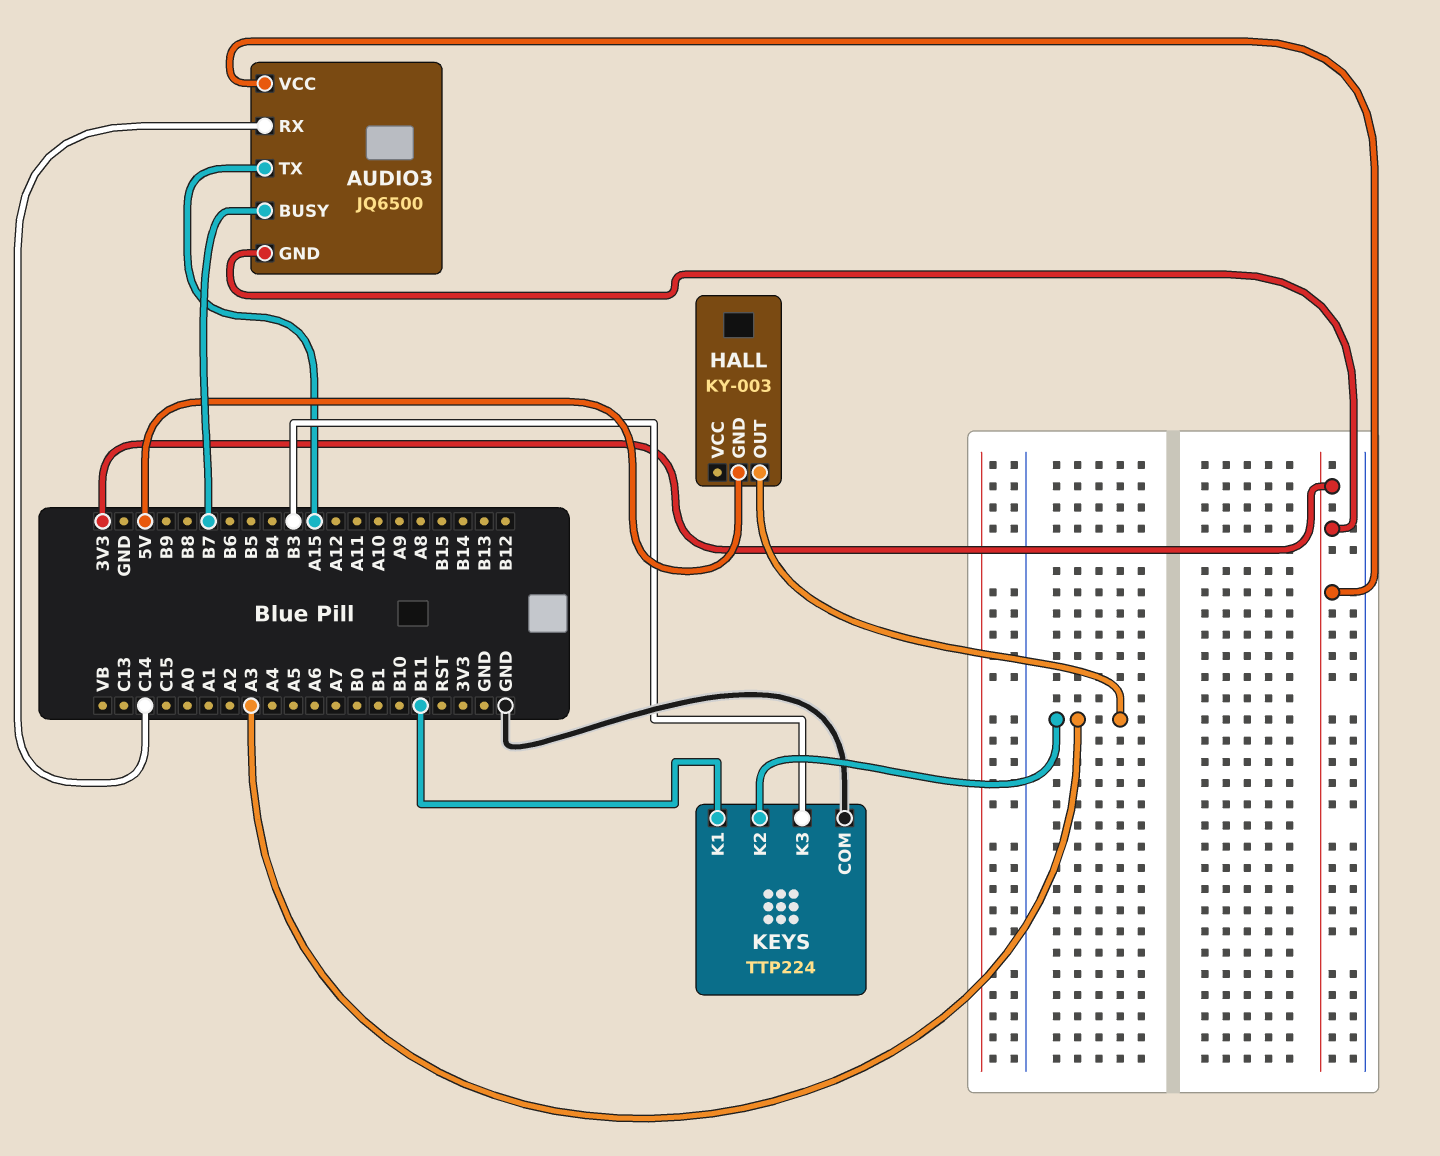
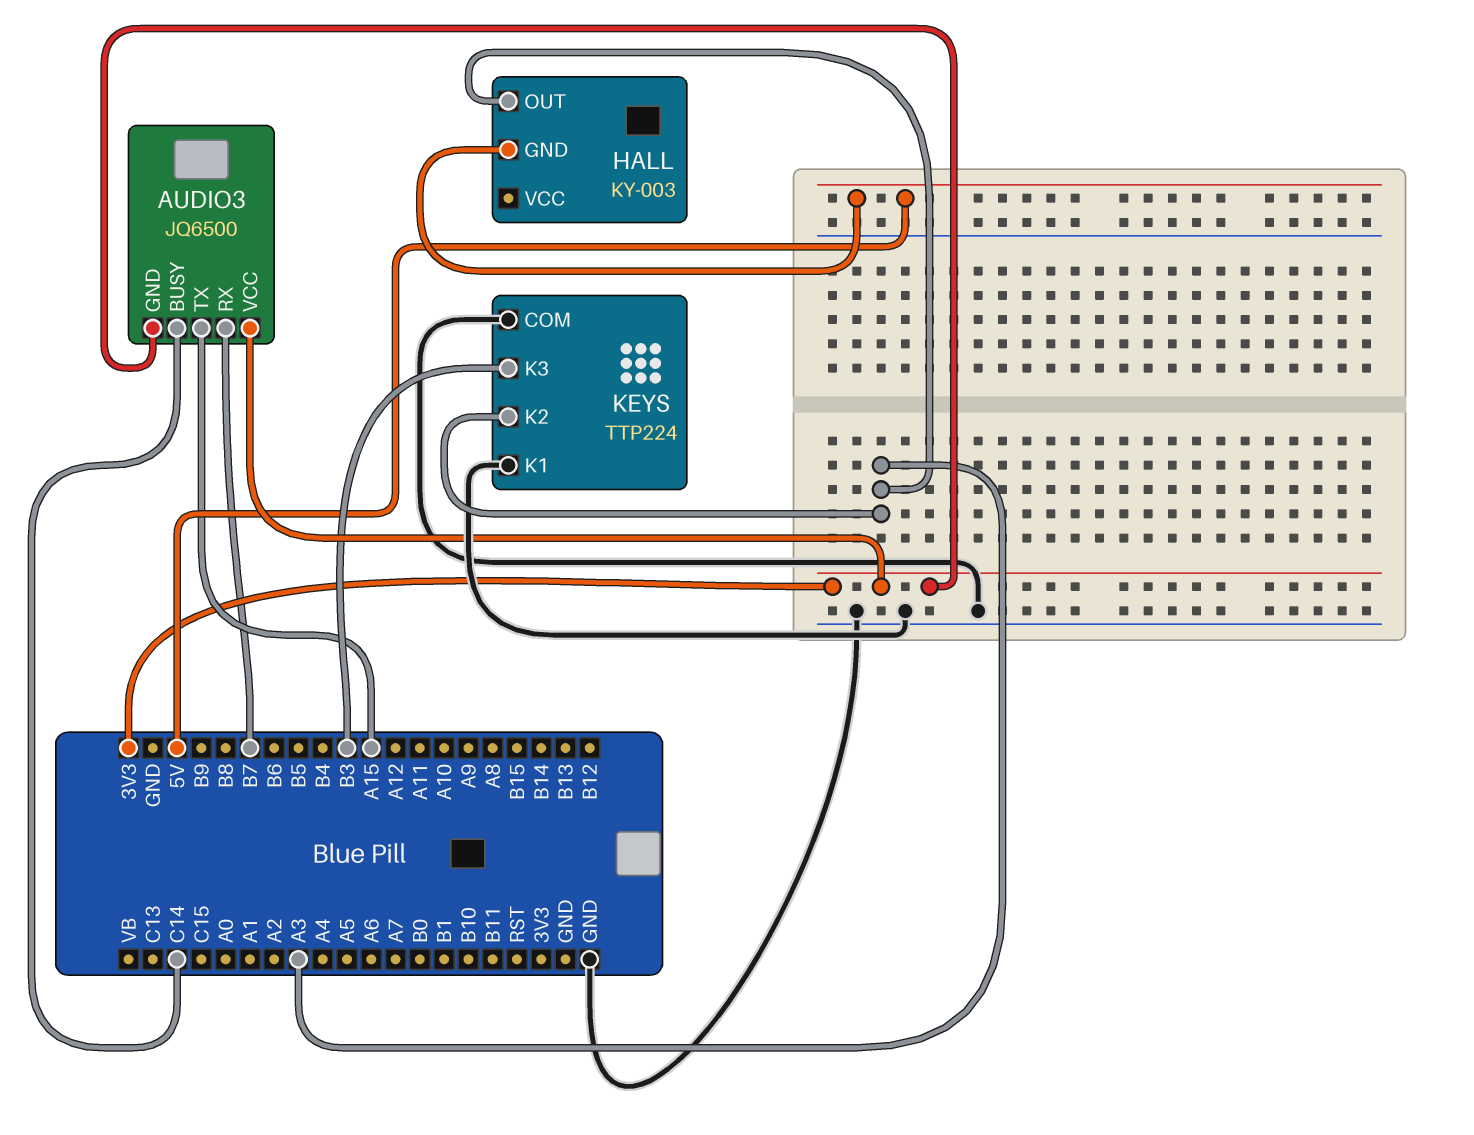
AUDIO3 pin BUSY: B7 -> C14
AUDIO3 pin RX: C14 -> B7
KEYS pin K1: B11 -> GND

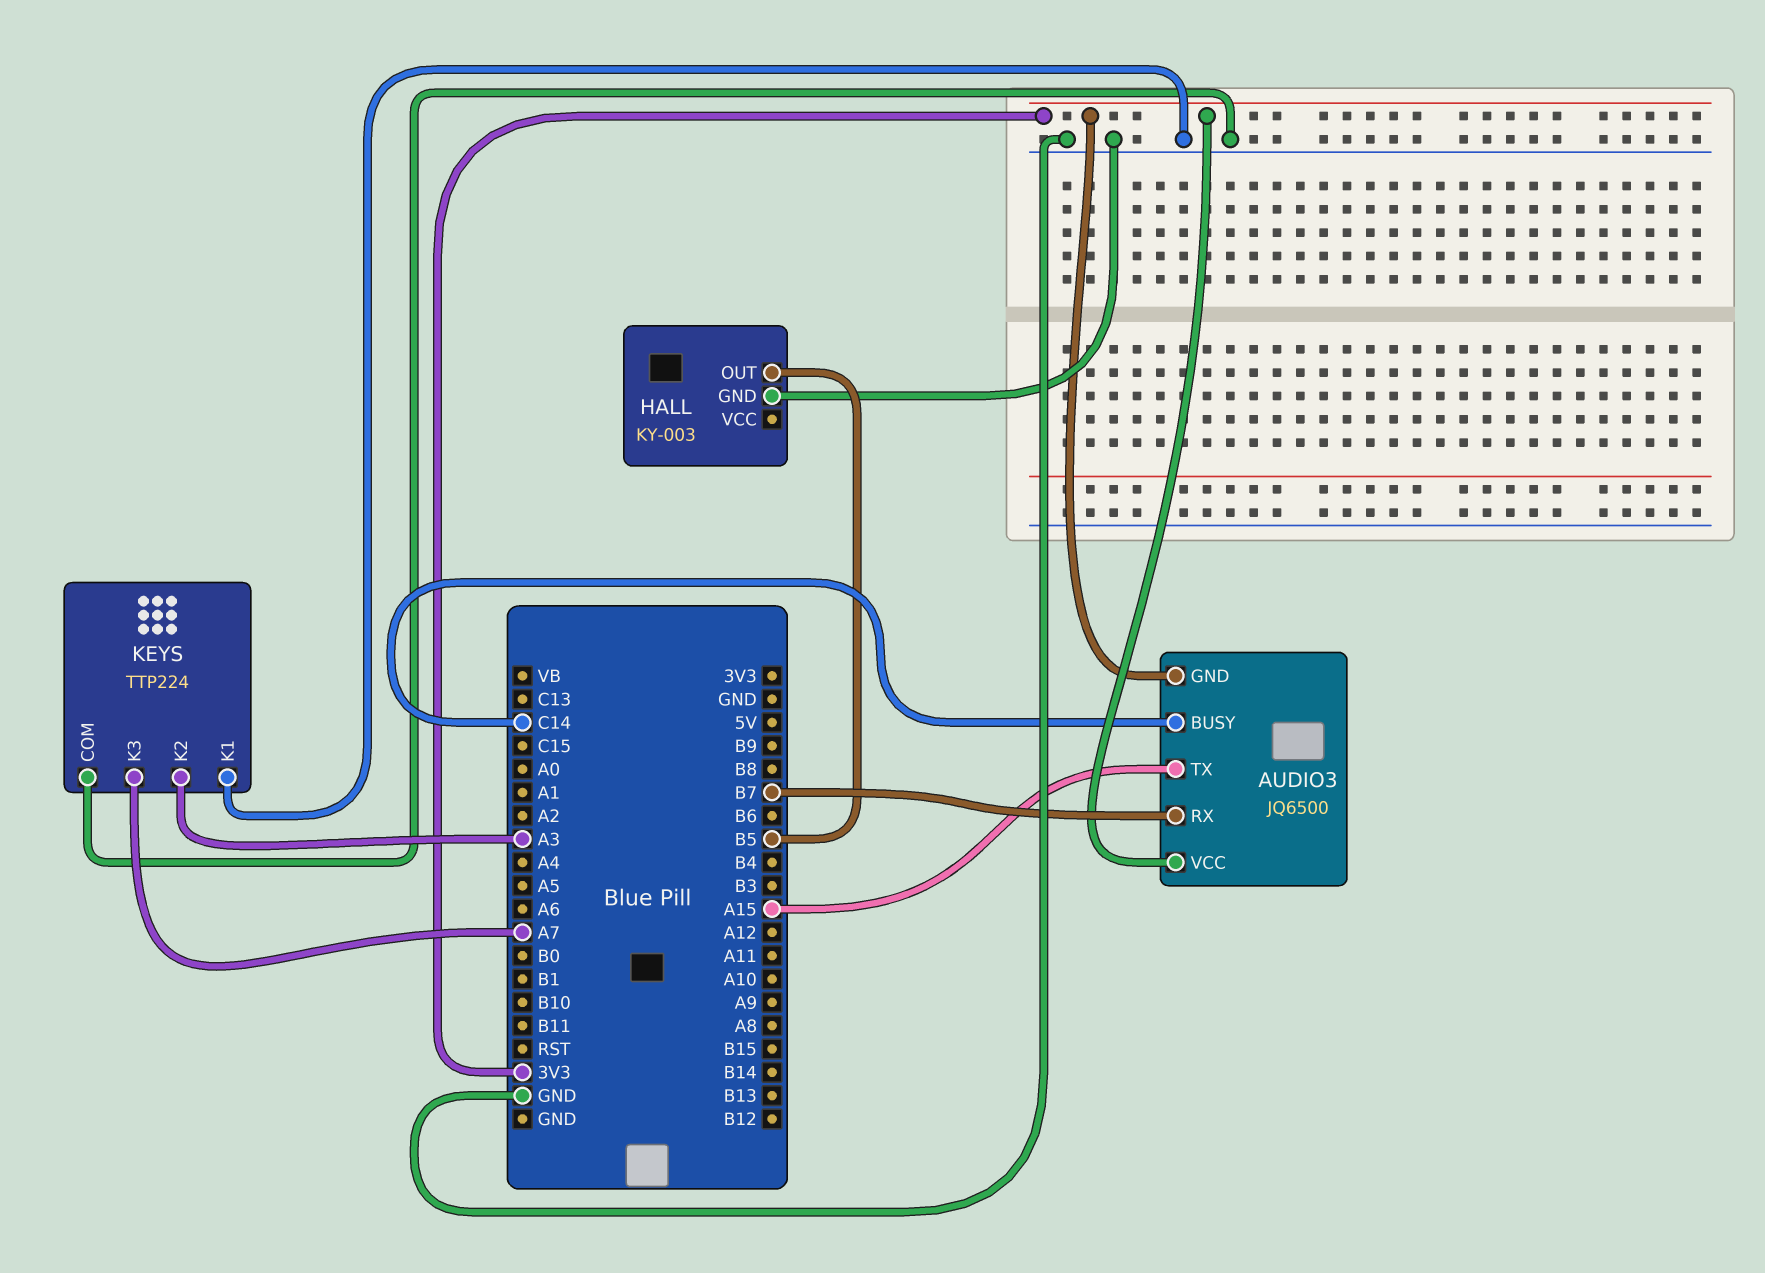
HALL pin GND: 5V -> GND
HALL pin OUT: A3 -> B5
KEYS pin K3: B3 -> A7

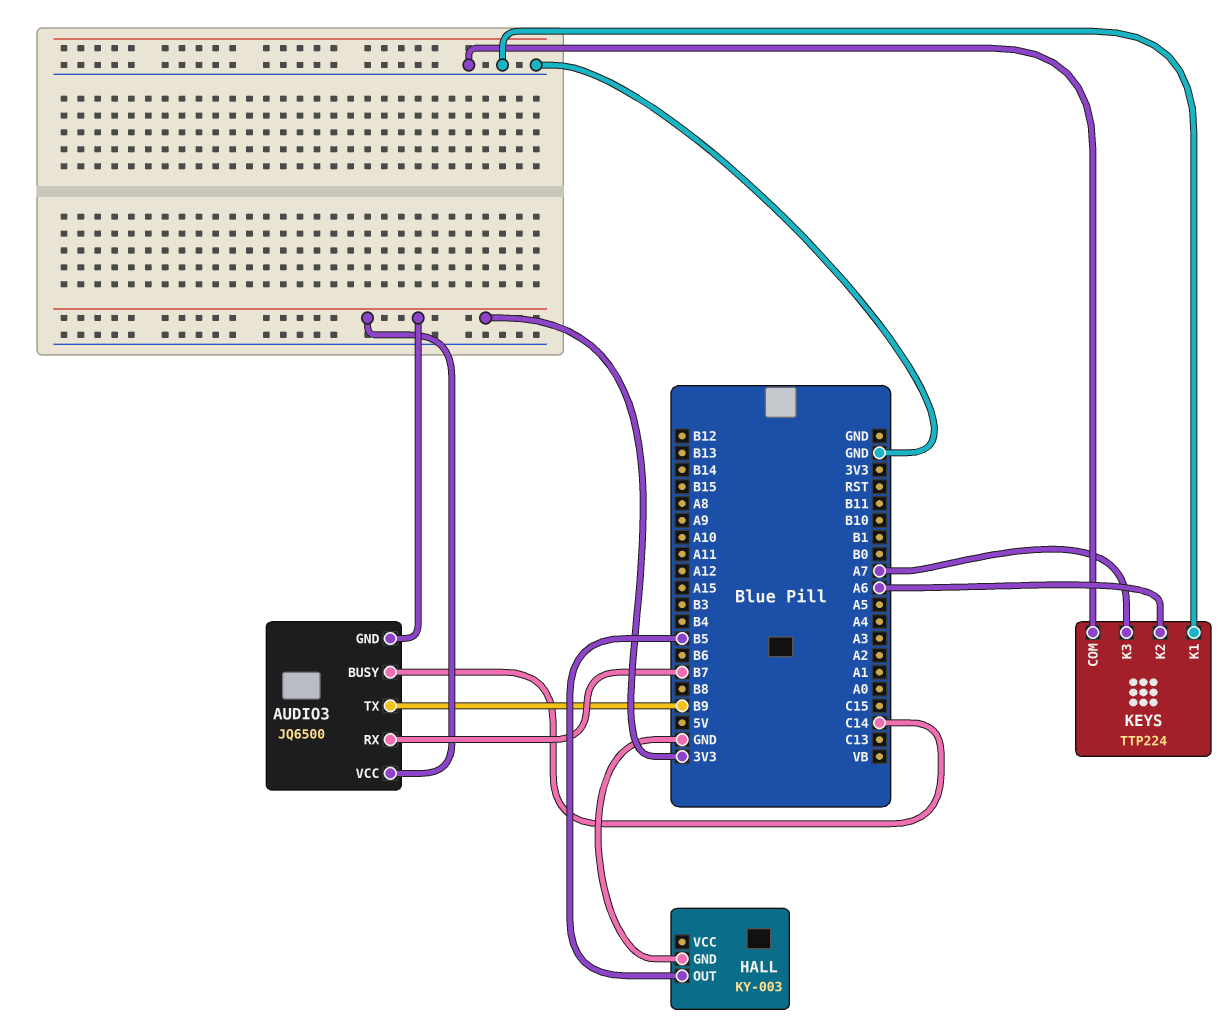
AUDIO3 pin TX: A15 -> B9
KEYS pin K2: A3 -> A6

